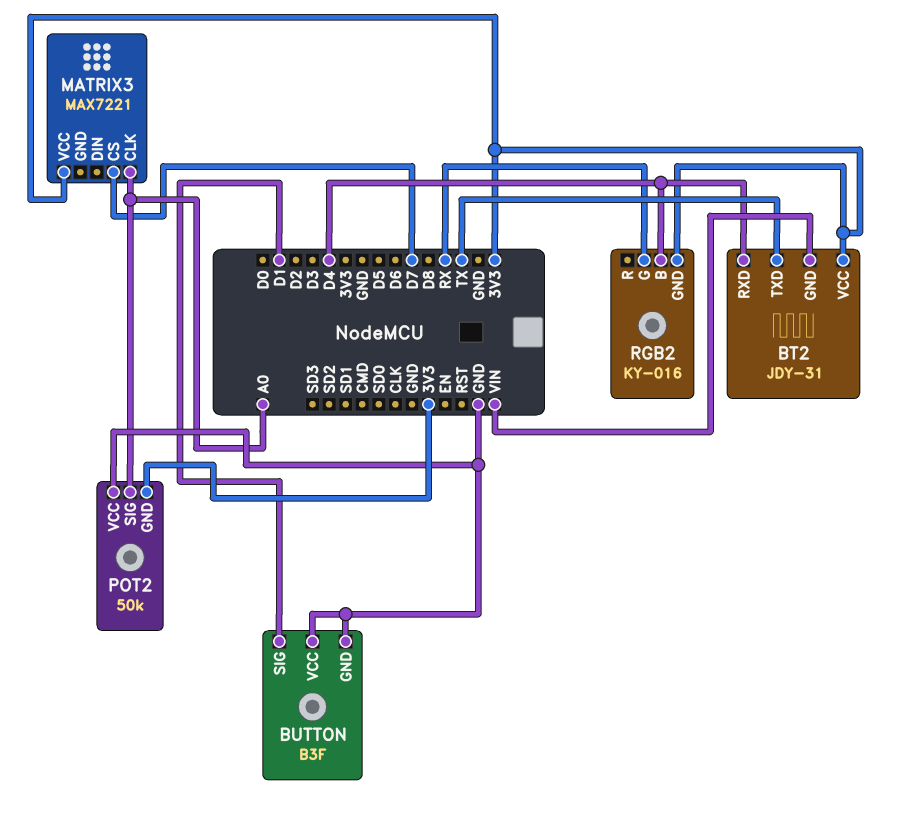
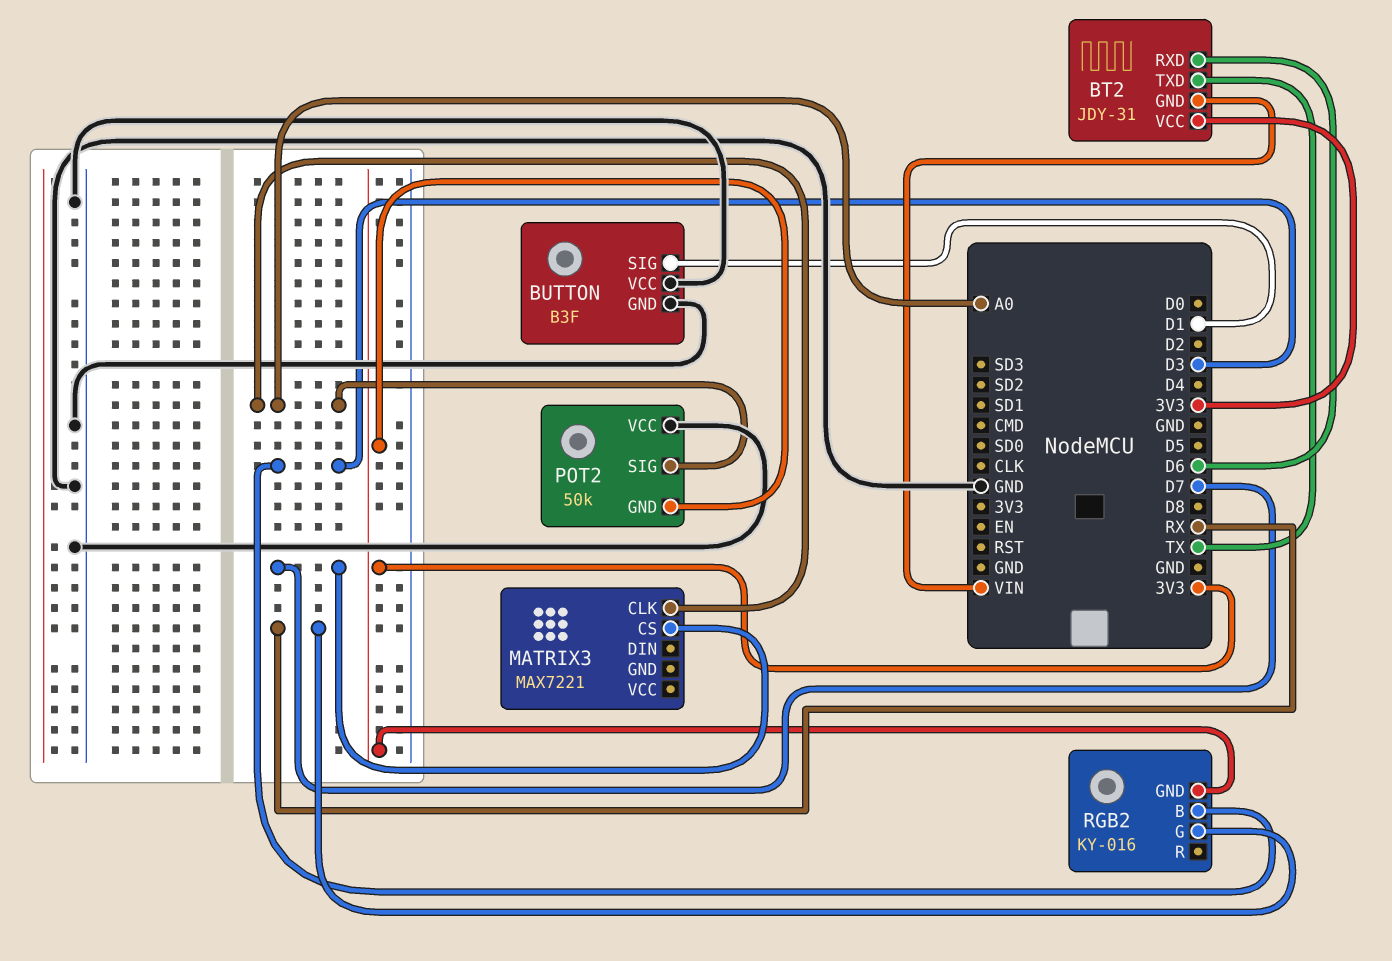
BT2 pin RXD: D4 -> D6
MATRIX3 pin VCC: 3V3 -> none
RGB2 pin B: D4 -> D3

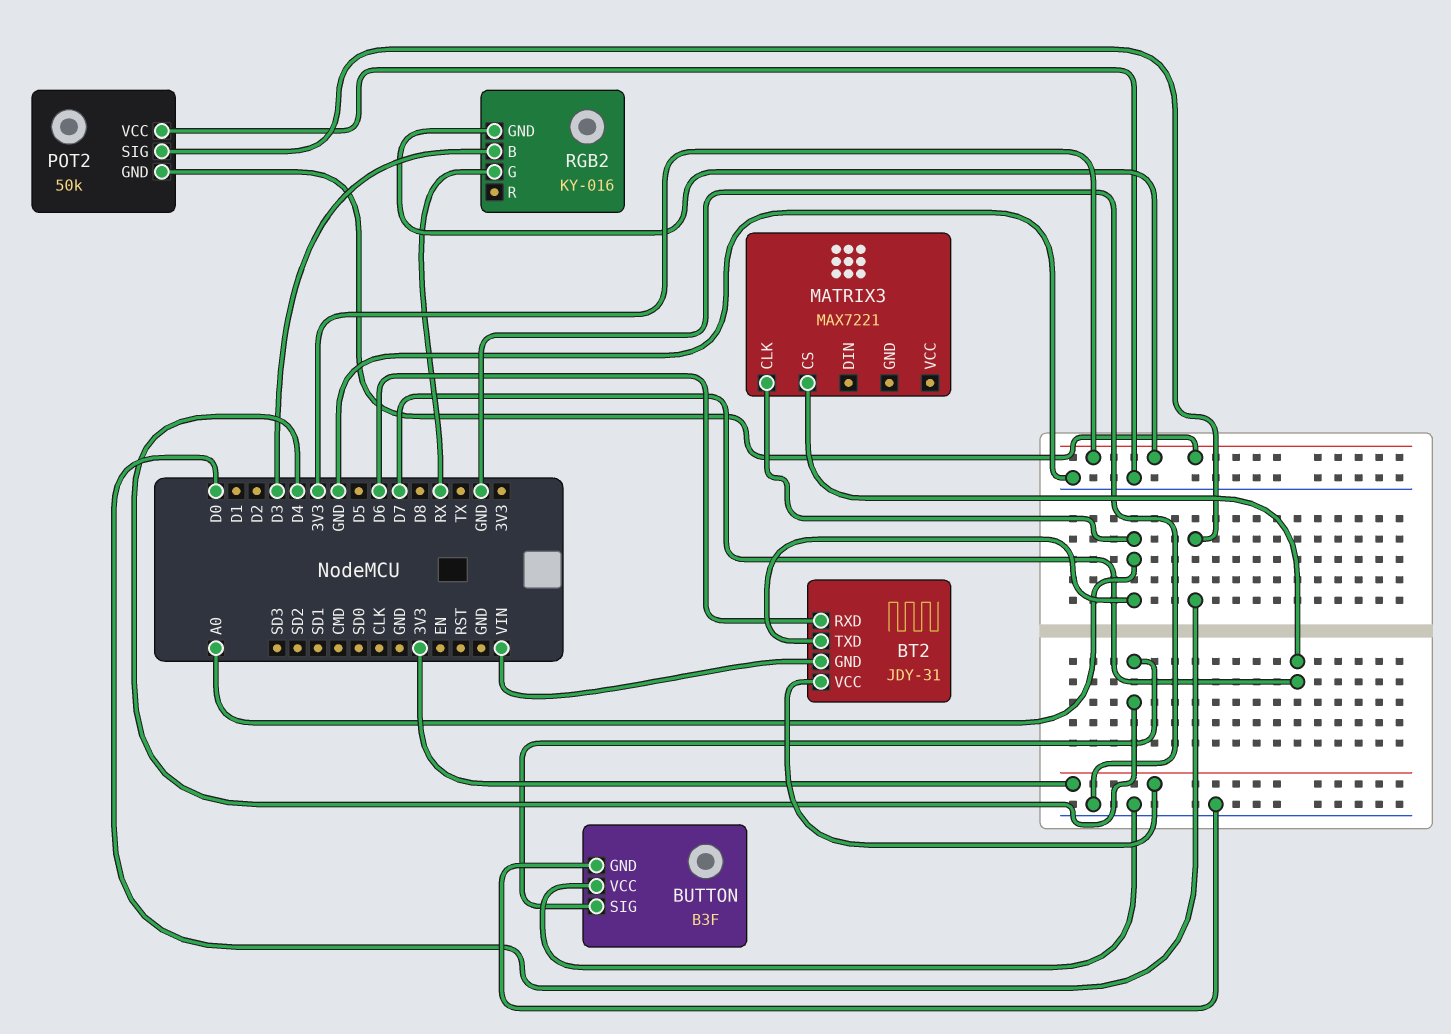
BT2 pin TXD: TX -> A0
BUTTON pin SIG: D1 -> D4
POT2 pin SIG: A0 -> D0

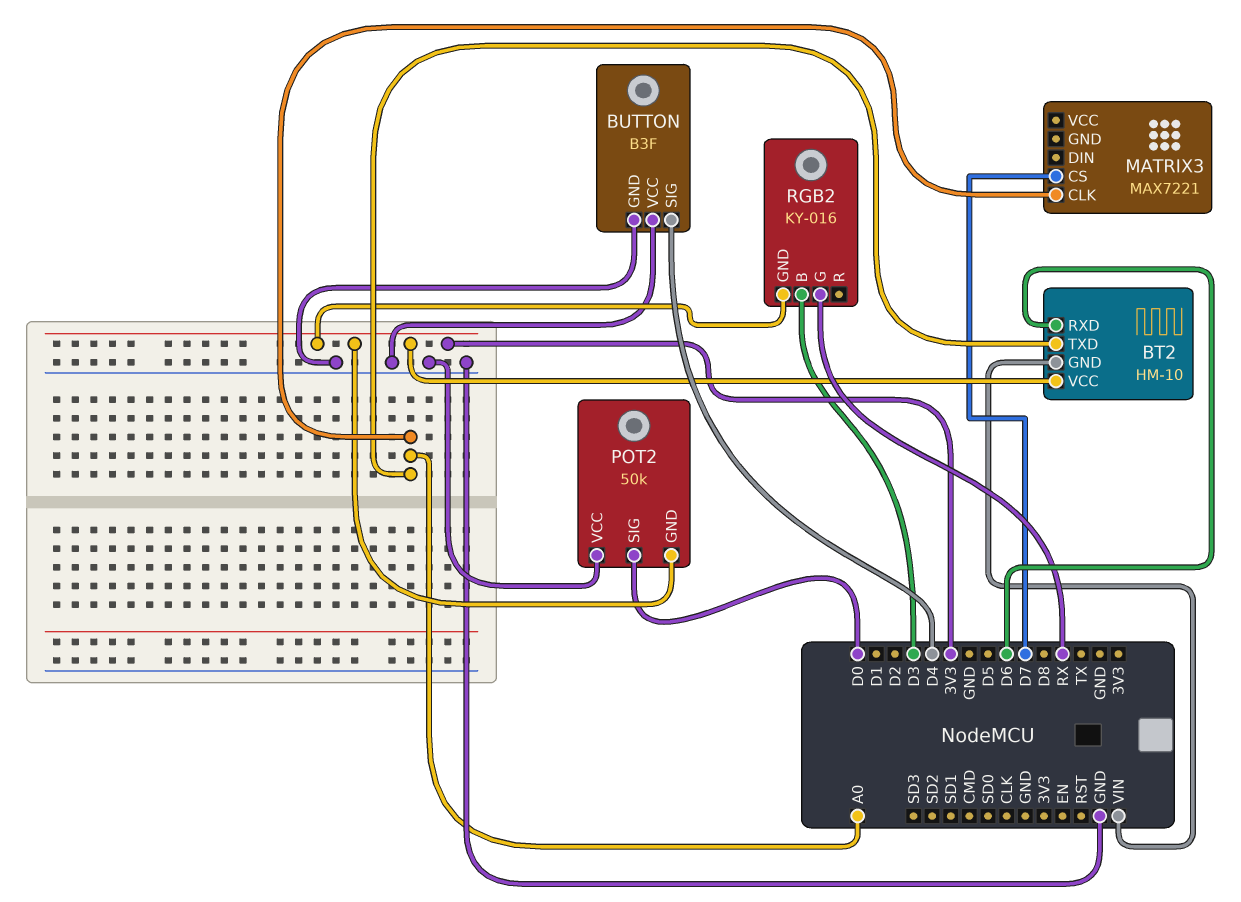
BT2: JDY-31 -> HM-10

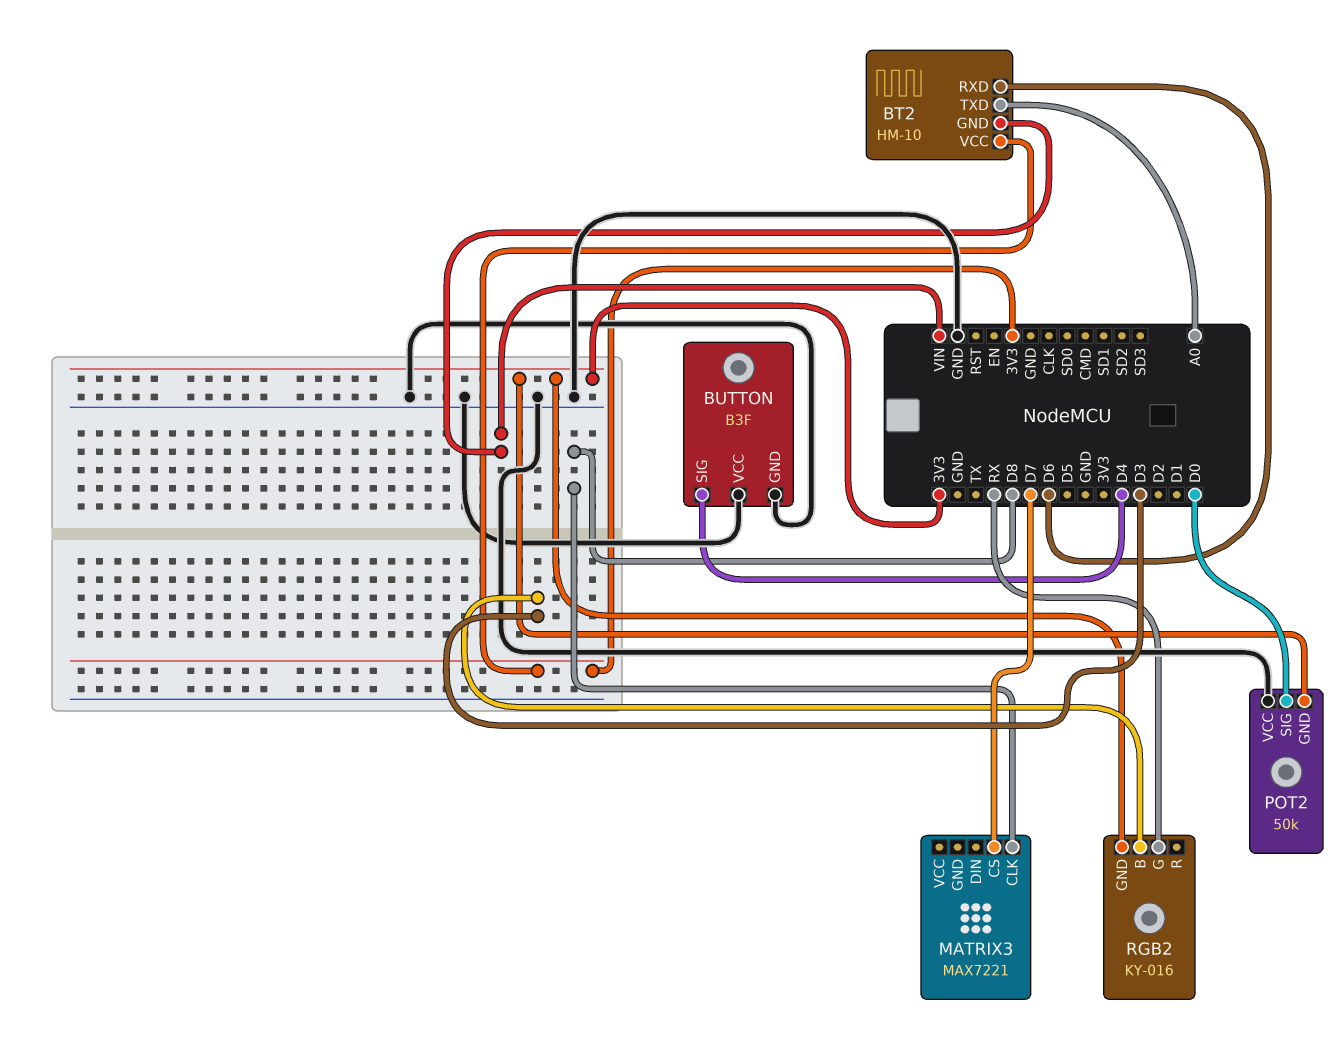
MATRIX3 pin CLK: A0 -> D8

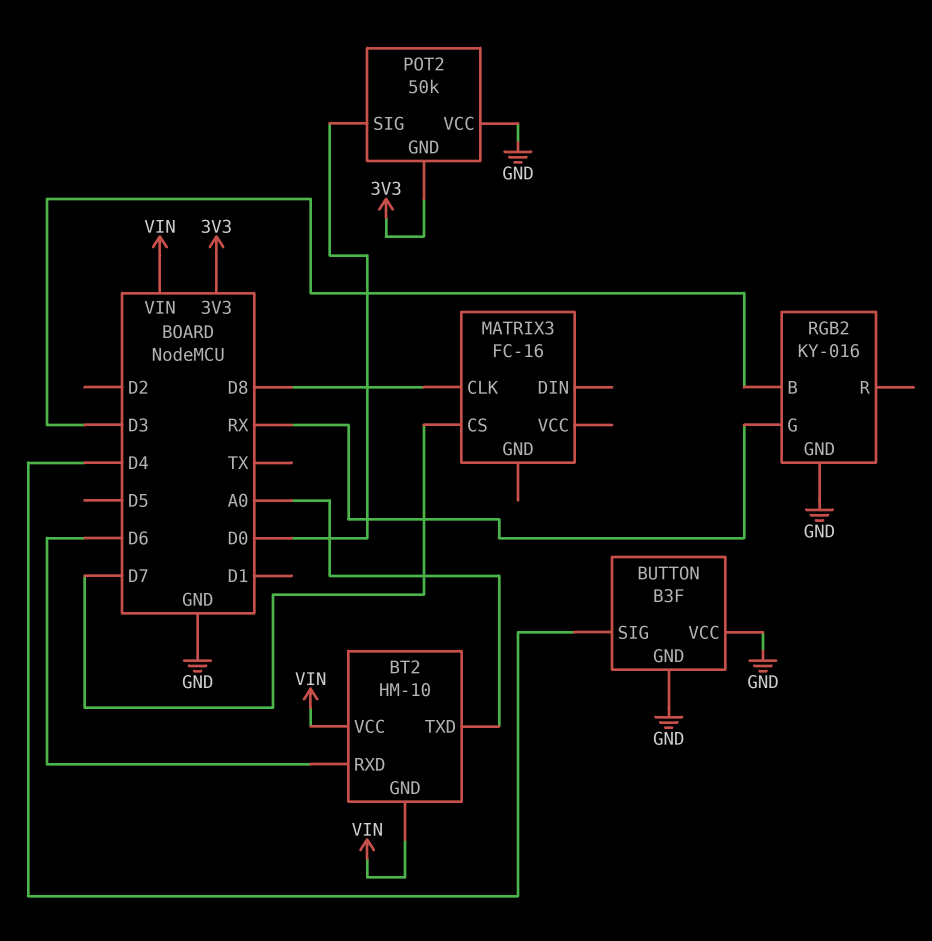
BT2 pin VCC: 3V3 -> VIN
MATRIX3: MAX7221 -> FC-16
RGB2 pin GND: 3V3 -> GND

